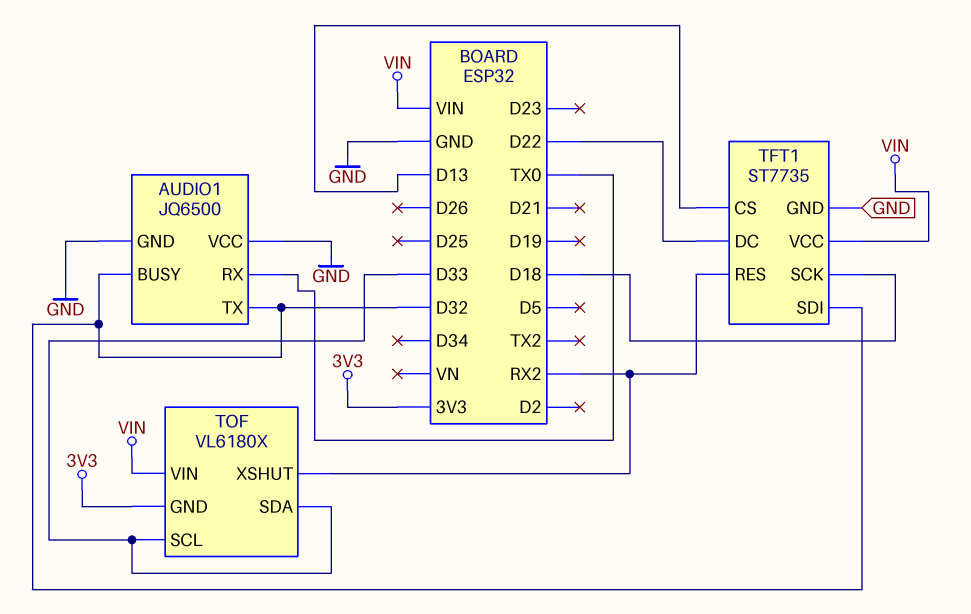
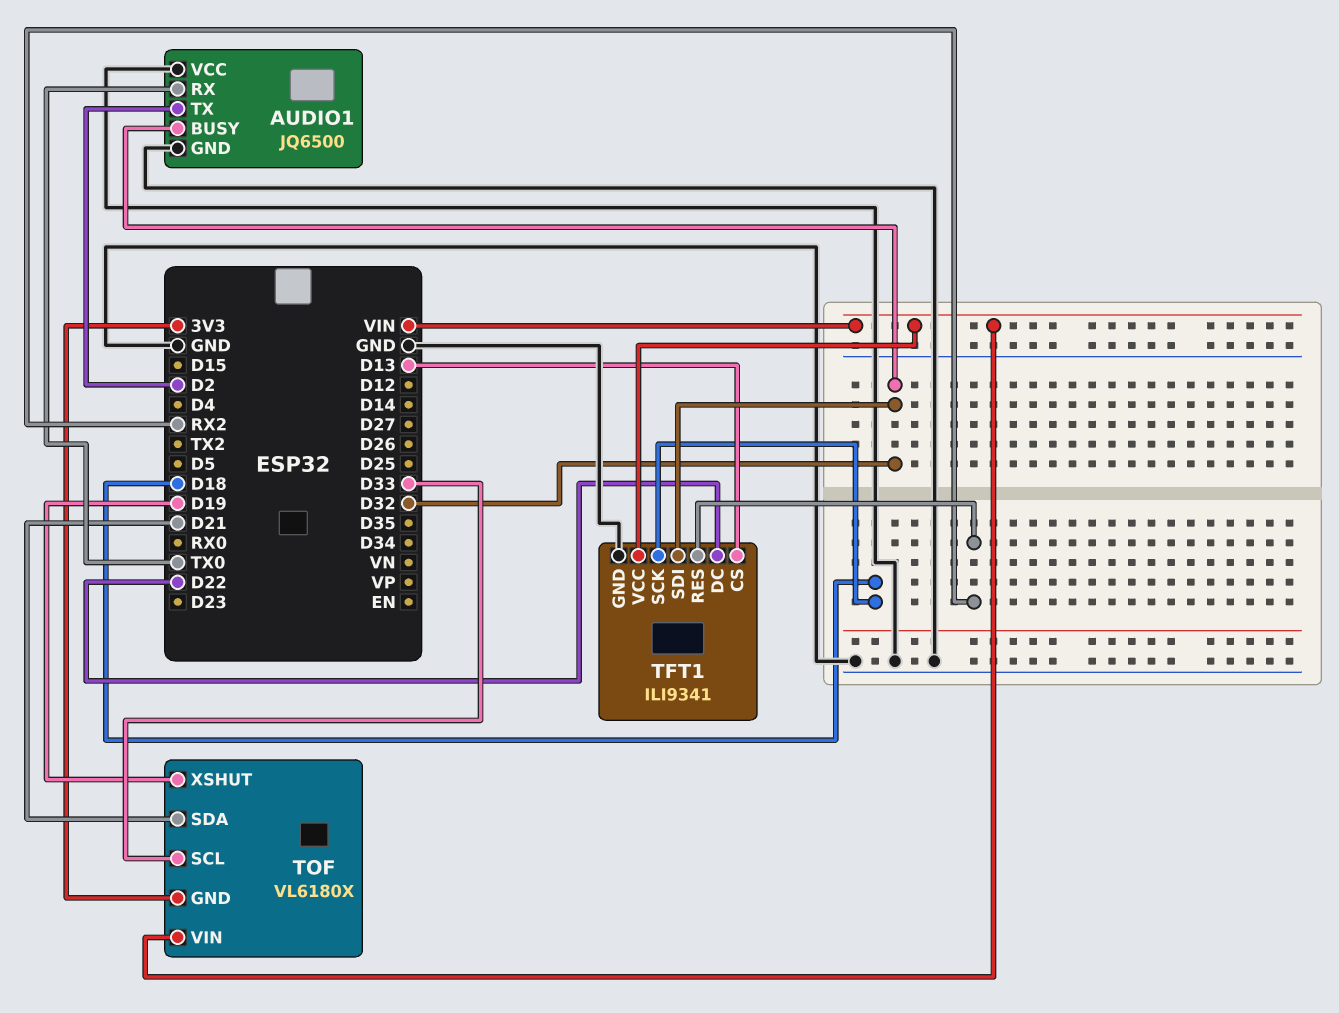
AUDIO1 pin TX: D32 -> D2
TFT1: ST7735 -> ILI9341
TOF pin SDA: D33 -> D21
TOF pin XSHUT: RX2 -> D19

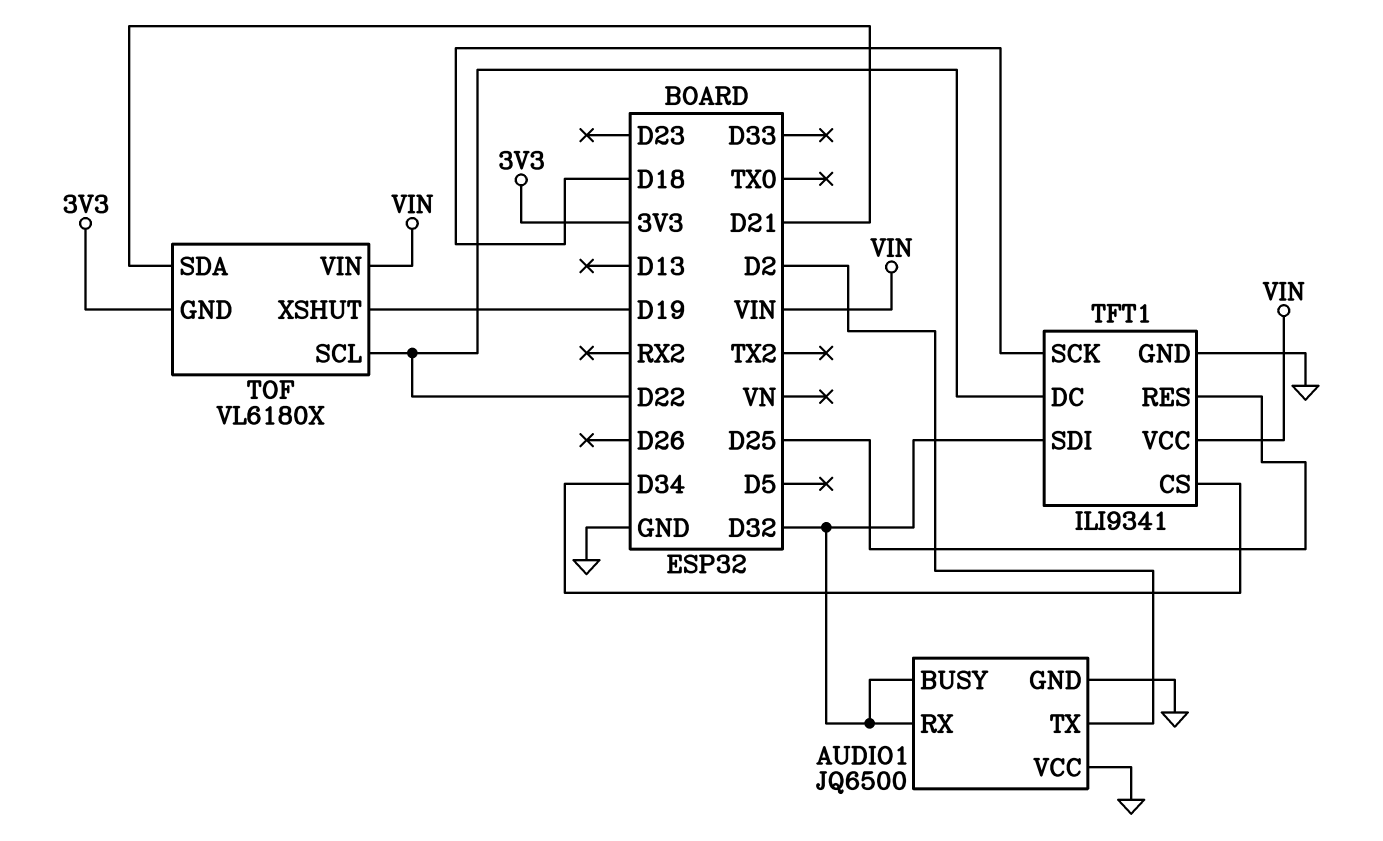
AUDIO1 pin RX: TX0 -> D32
TFT1 pin CS: D13 -> D34
TFT1 pin RES: RX2 -> D25
TOF pin SCL: D33 -> D22

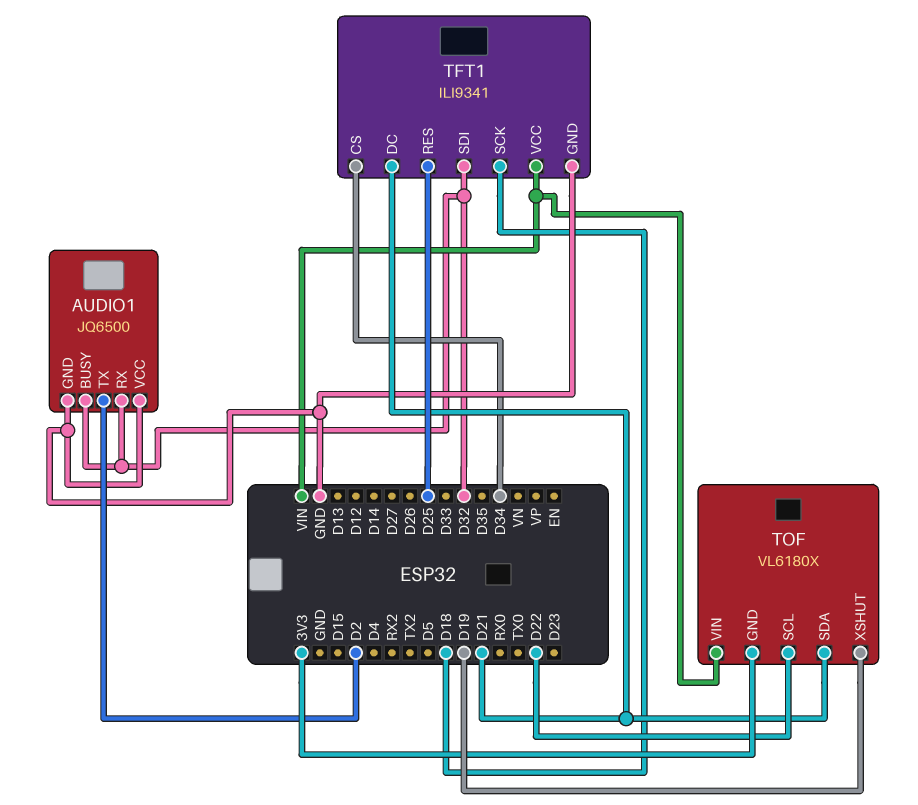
TFT1 pin DC: D22 -> D21

